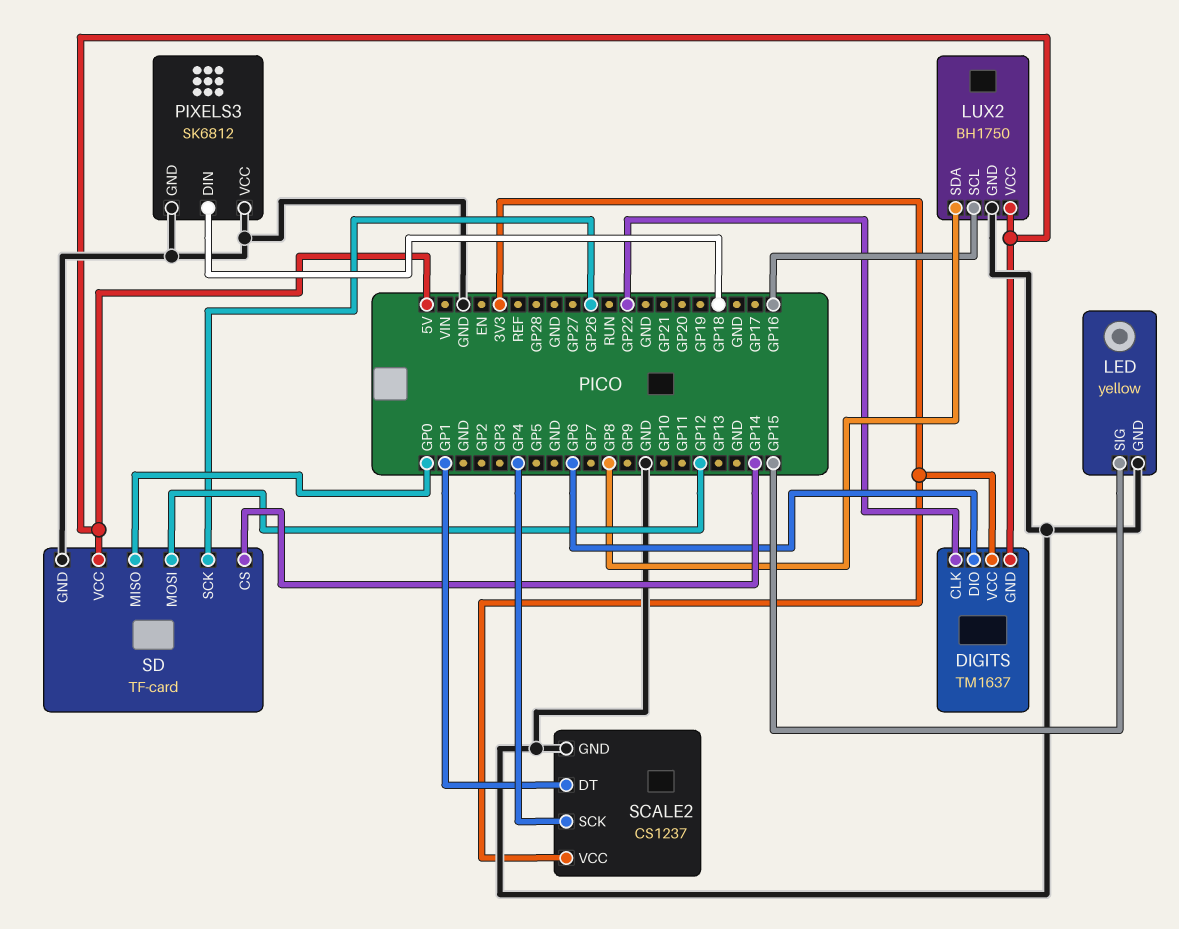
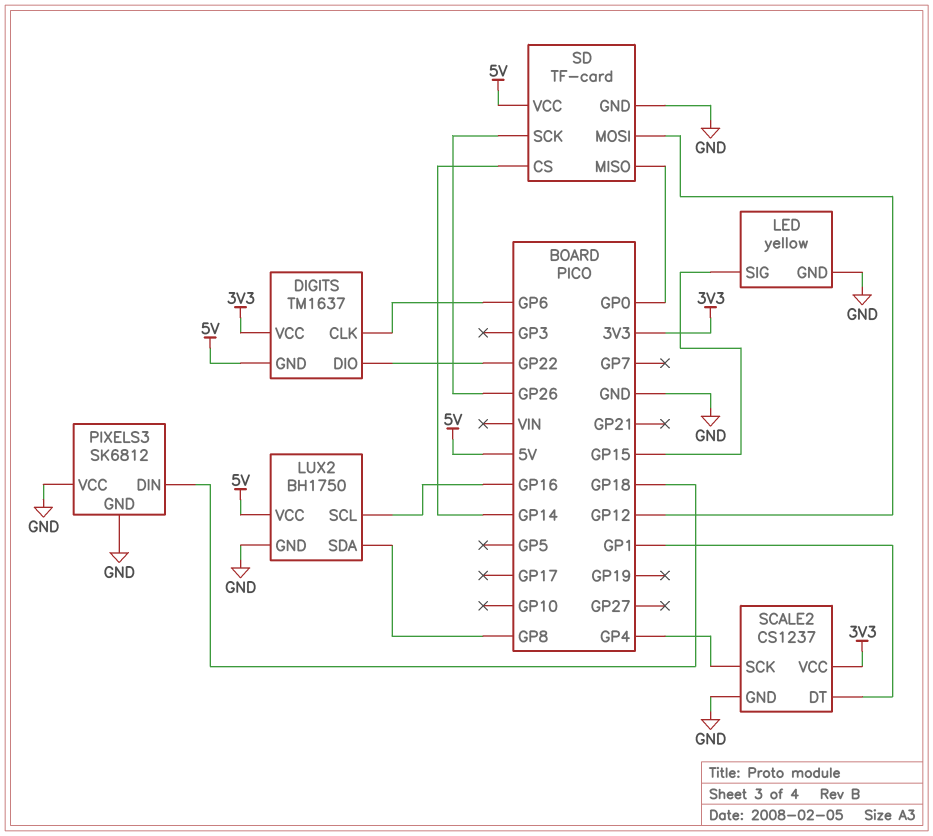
DIGITS pin CLK: GP22 -> GP6
DIGITS pin DIO: GP6 -> GP22

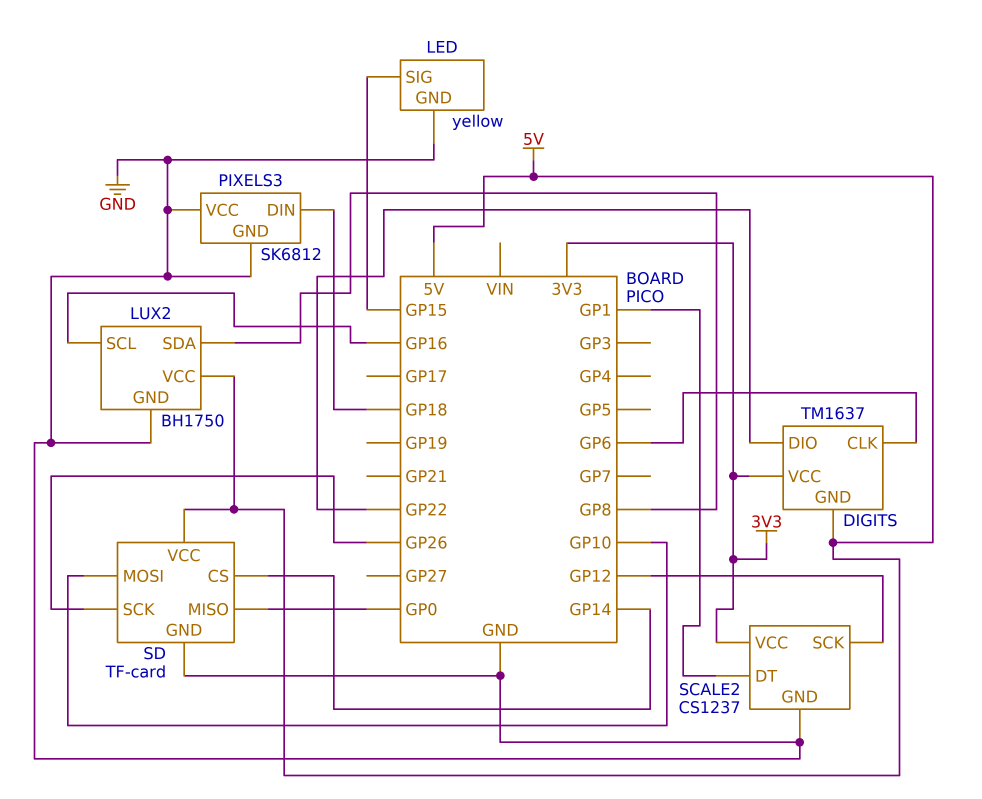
SCALE2 pin SCK: GP4 -> GP12
SD pin MOSI: GP12 -> GP10

